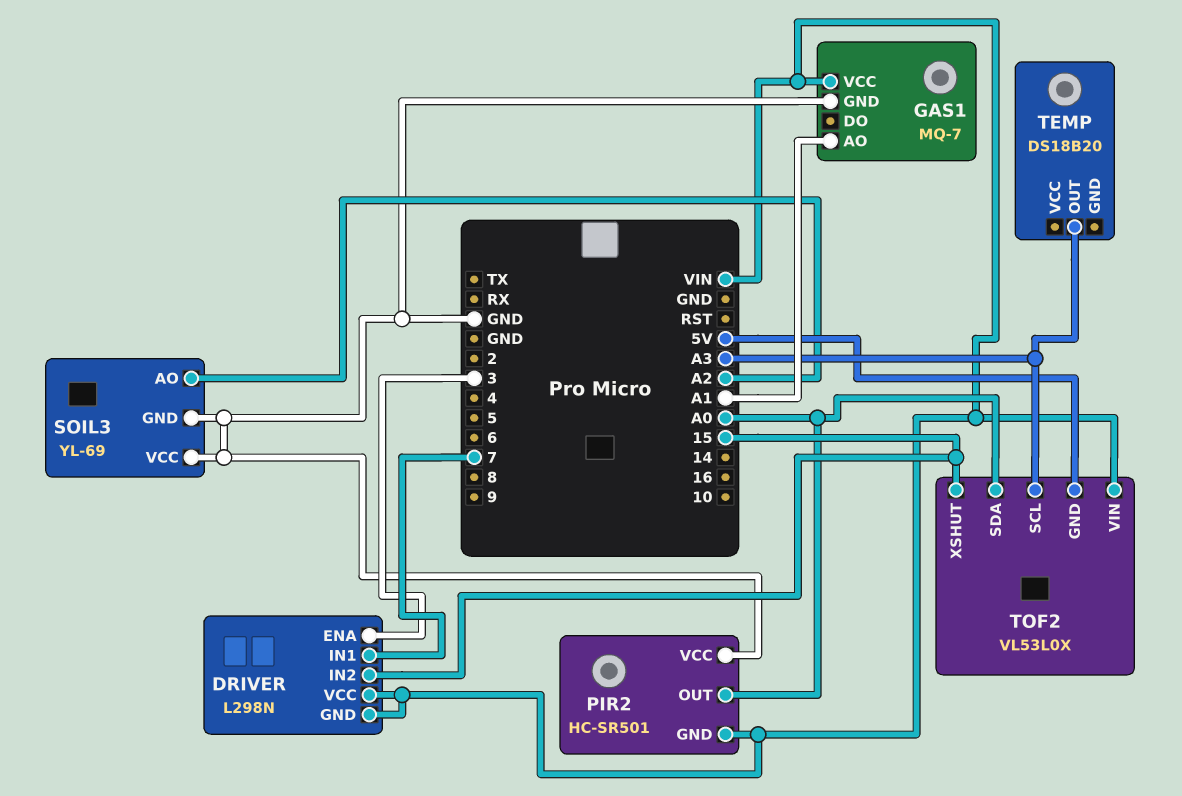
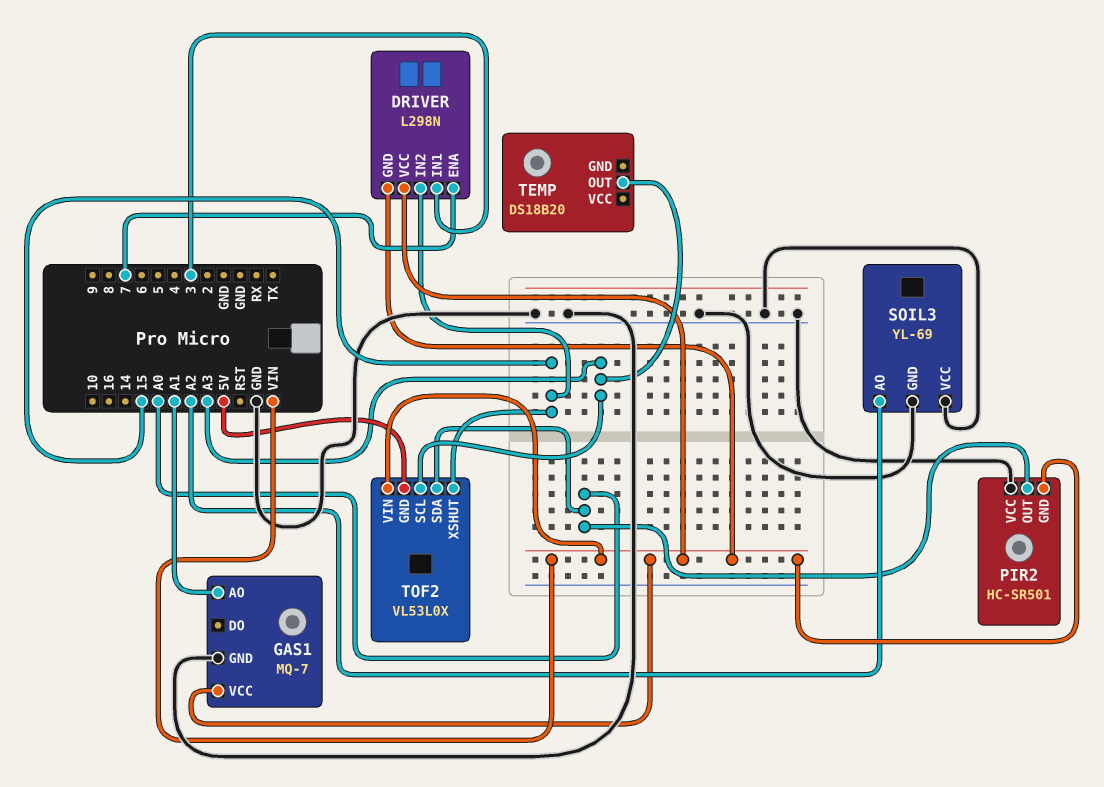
DRIVER pin ENA: 3 -> 7
DRIVER pin IN1: 7 -> 3

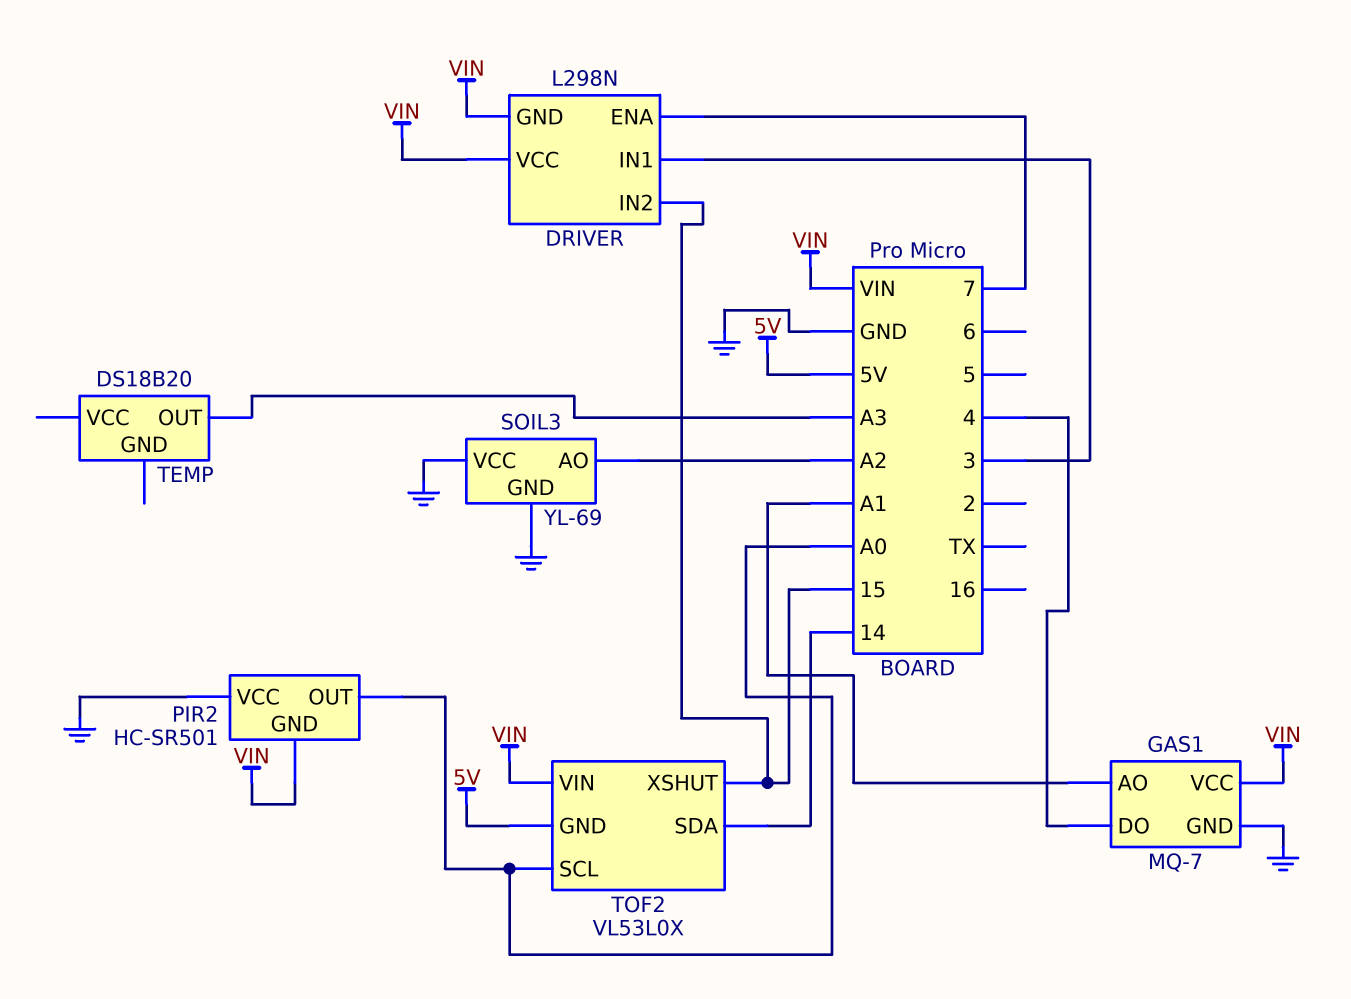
GAS1 pin DO: none -> 4
TOF2 pin SCL: A3 -> A0
TOF2 pin SDA: A0 -> 14

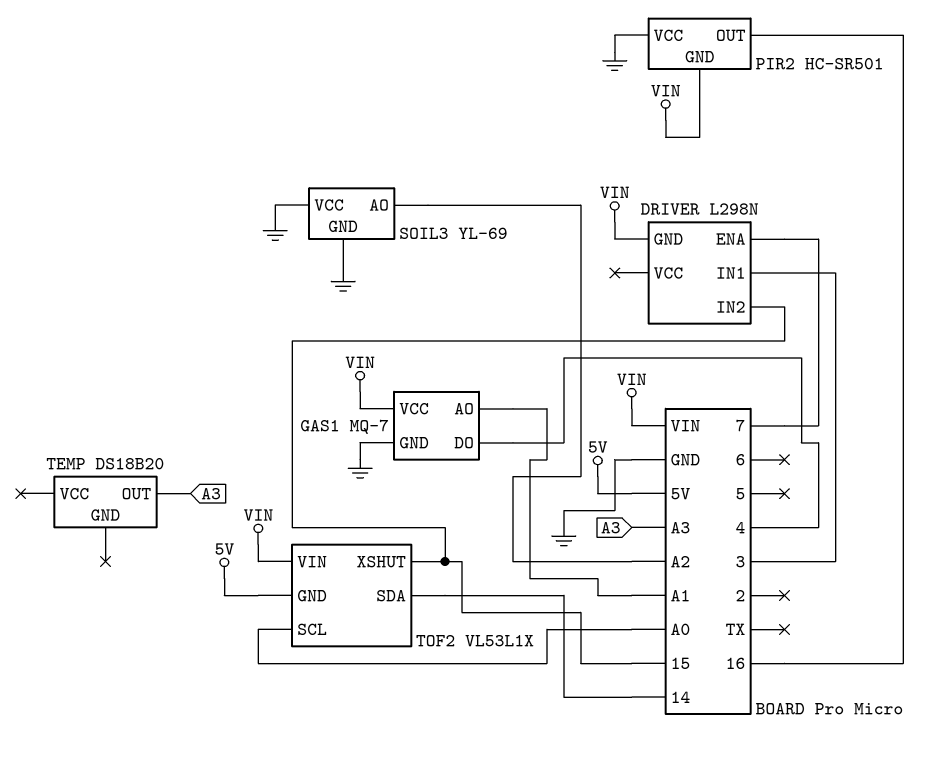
DRIVER pin VCC: VIN -> none
PIR2 pin OUT: A0 -> 16
TOF2: VL53L0X -> VL53L1X

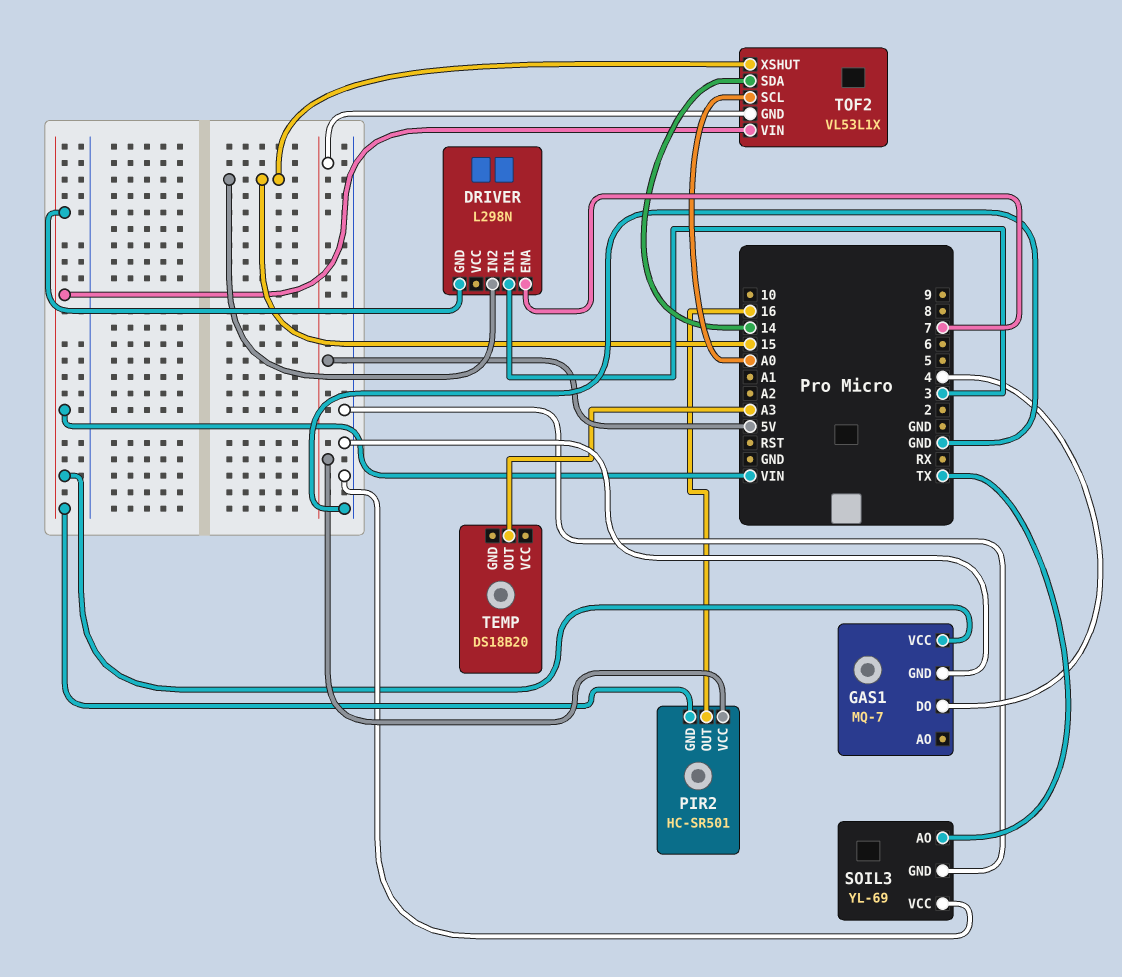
GAS1 pin AO: A1 -> none
PIR2 pin VCC: GND -> 5V
SOIL3 pin AO: A2 -> TX

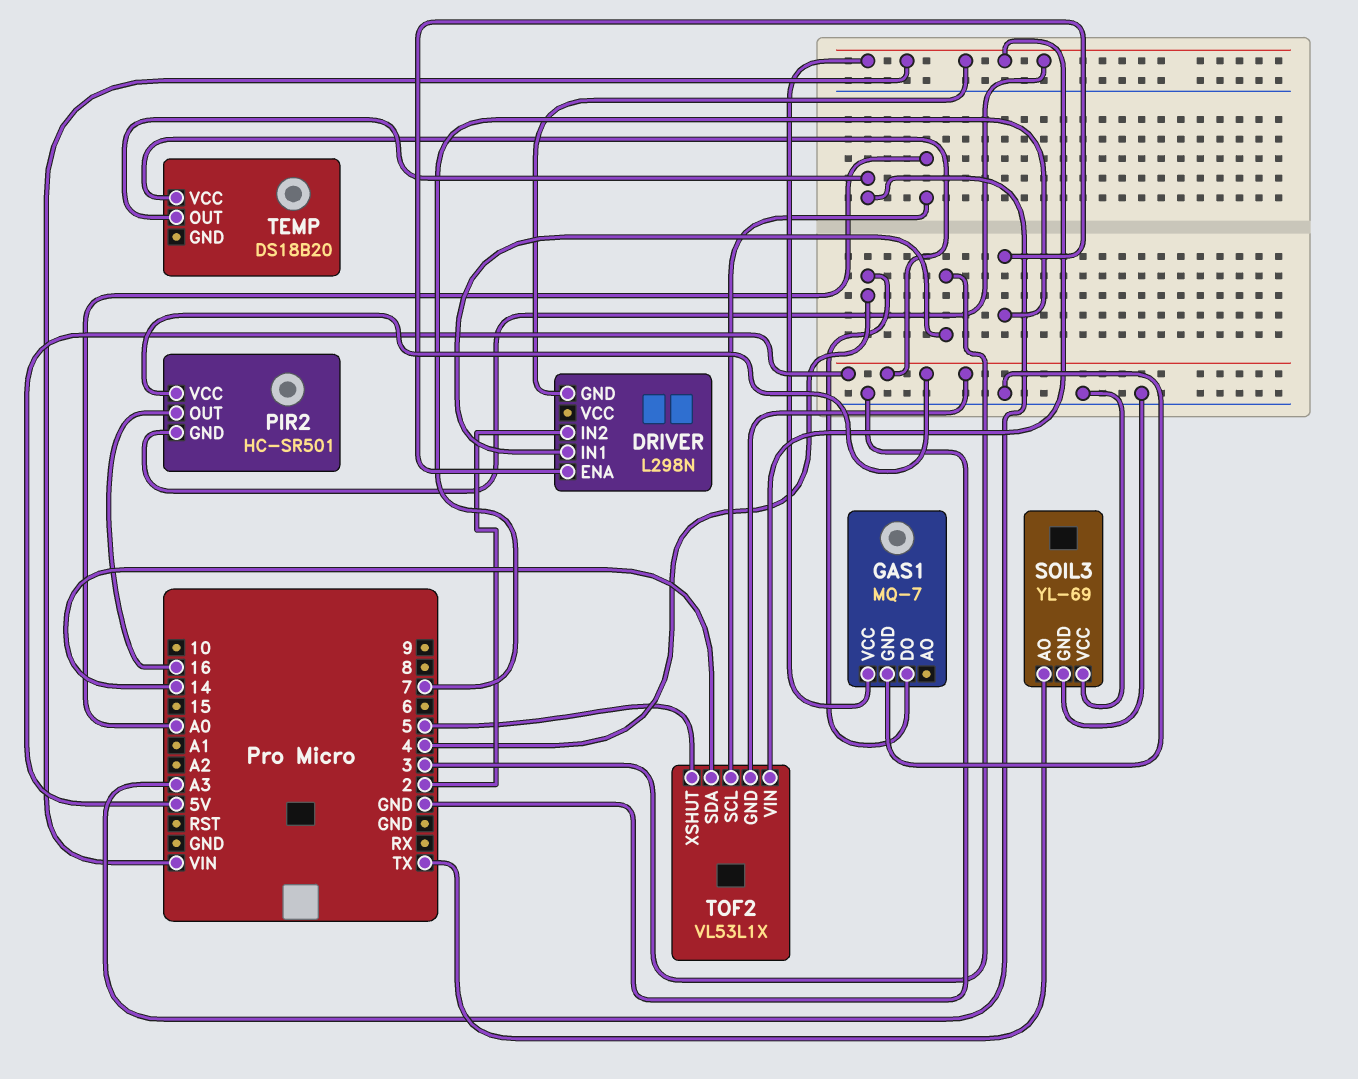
DRIVER pin IN2: 15 -> 2
TEMP pin VCC: none -> 5V
TOF2 pin XSHUT: 15 -> 5

